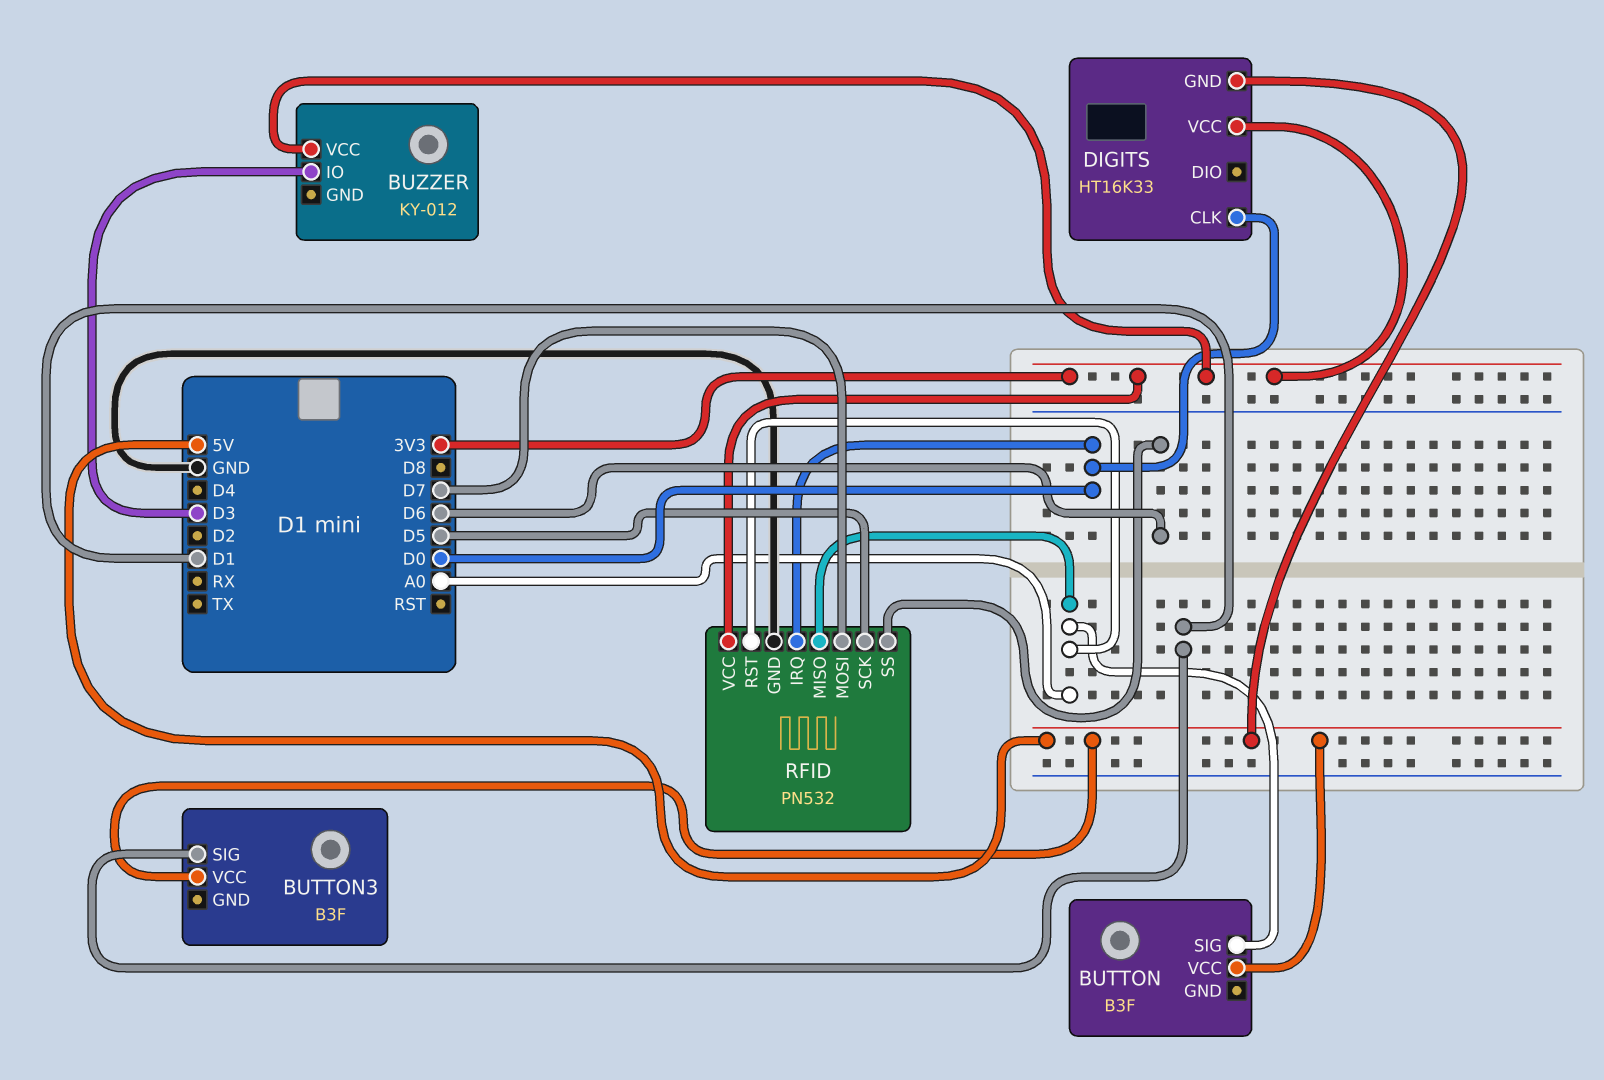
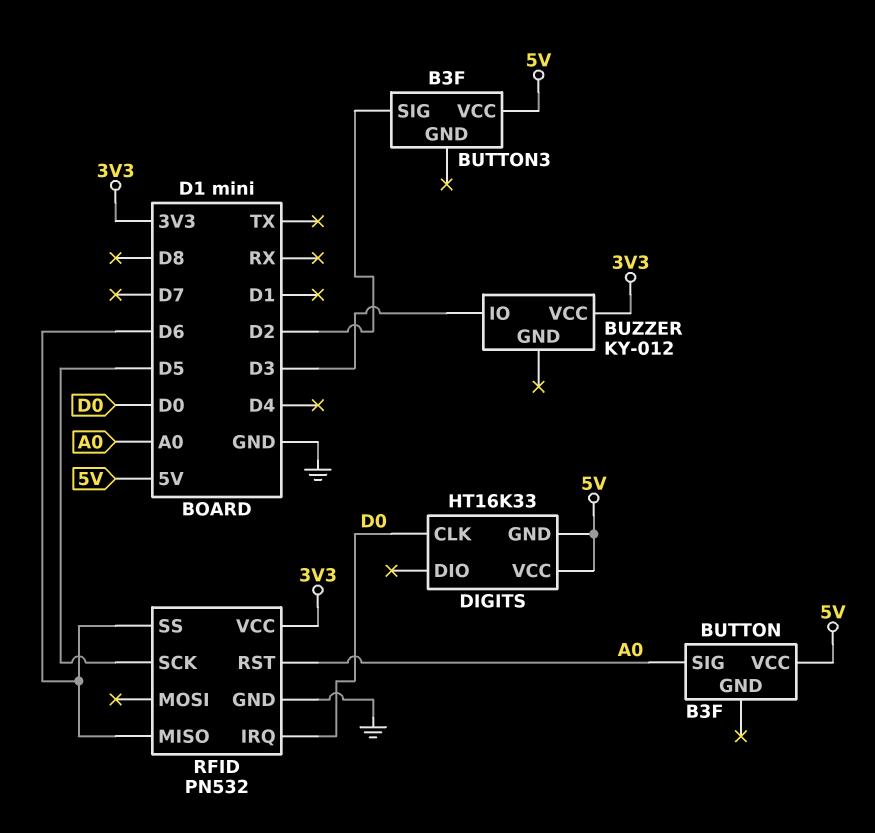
BUTTON3 pin SIG: D1 -> D2
DIGITS pin VCC: 3V3 -> 5V
RFID pin MISO: A0 -> D6
RFID pin MOSI: D7 -> none

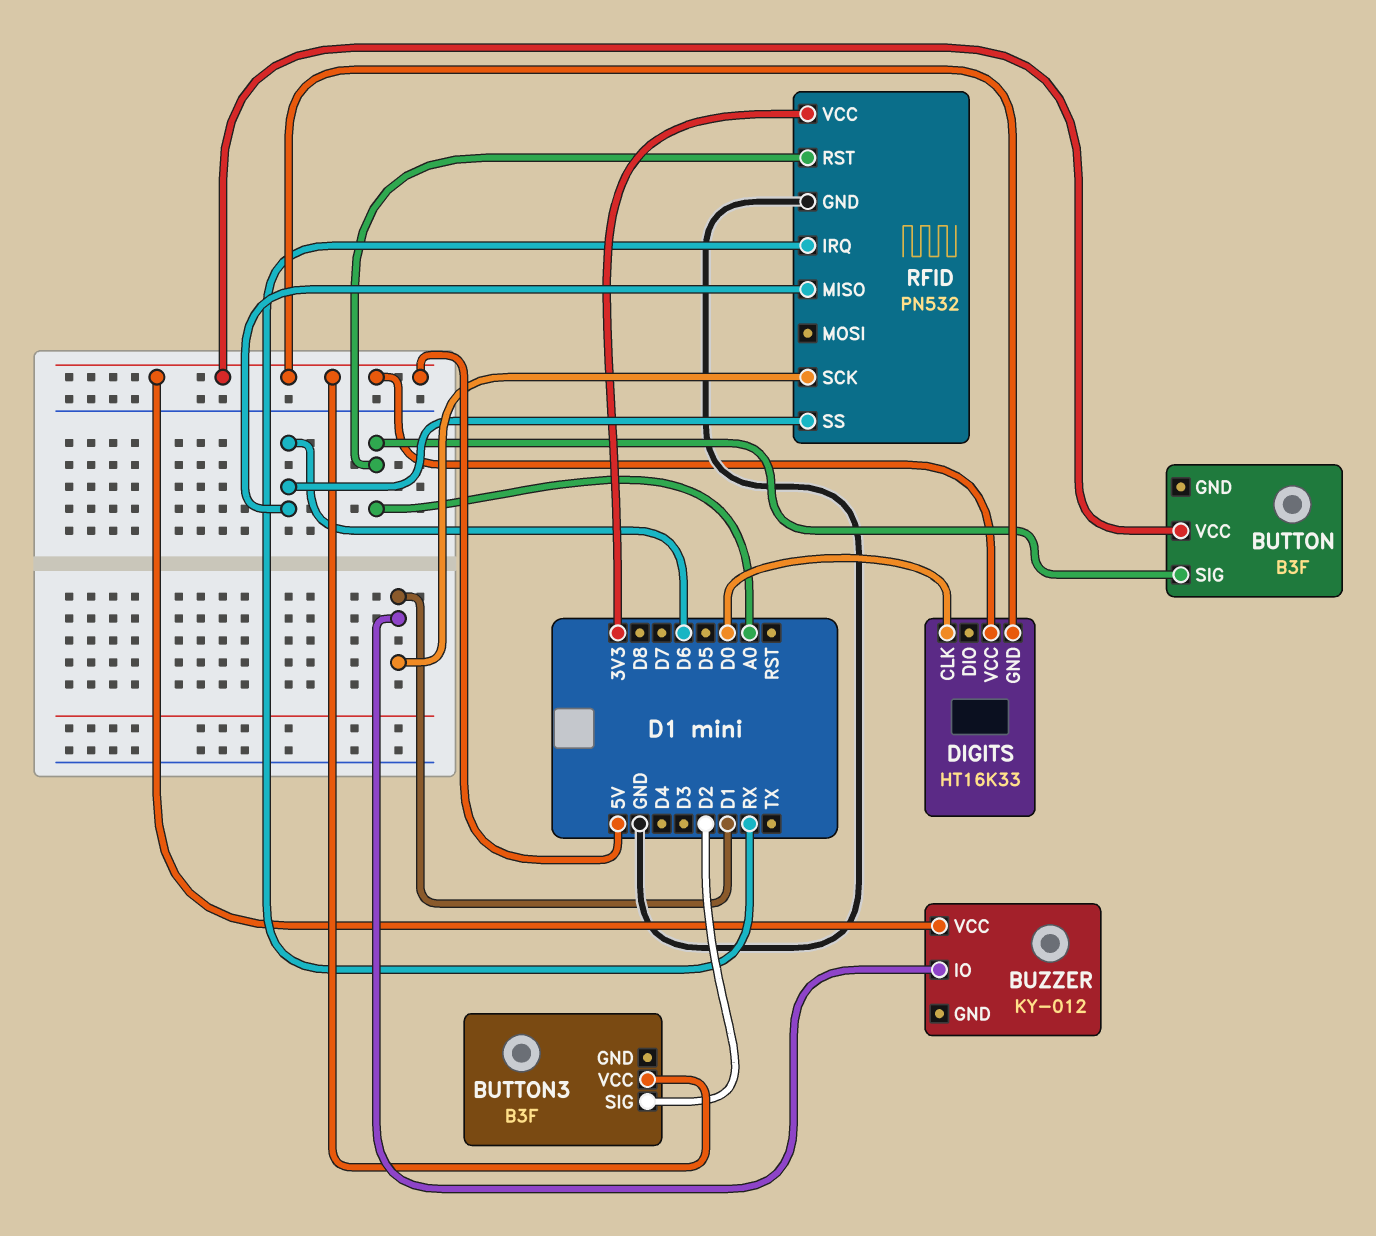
BUZZER pin IO: D3 -> D1
BUZZER pin VCC: 3V3 -> 5V
RFID pin IRQ: D0 -> RX
RFID pin SCK: D5 -> D1

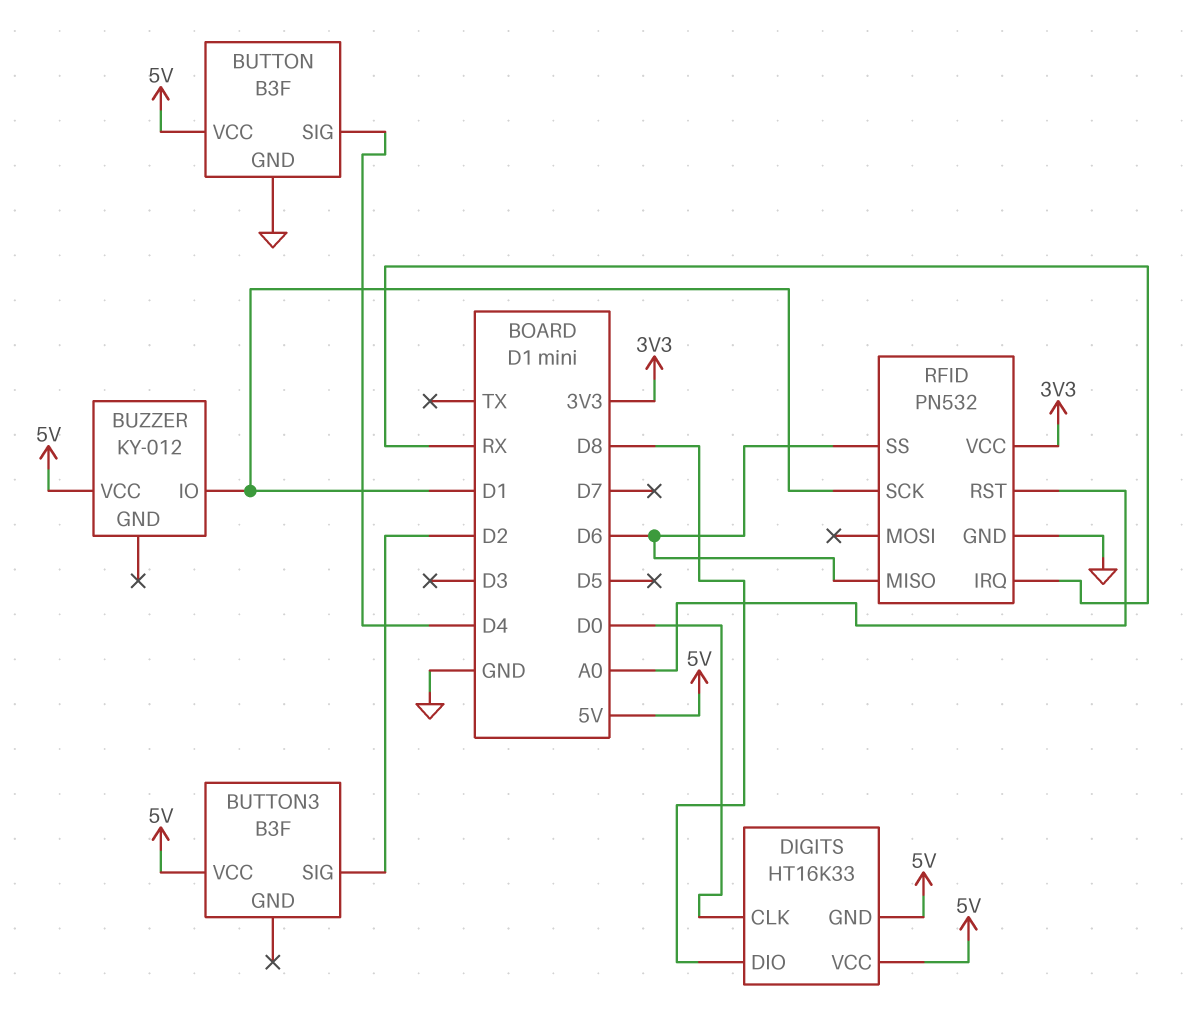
BUTTON pin GND: none -> GND
BUTTON pin SIG: A0 -> D4
DIGITS pin DIO: none -> D8

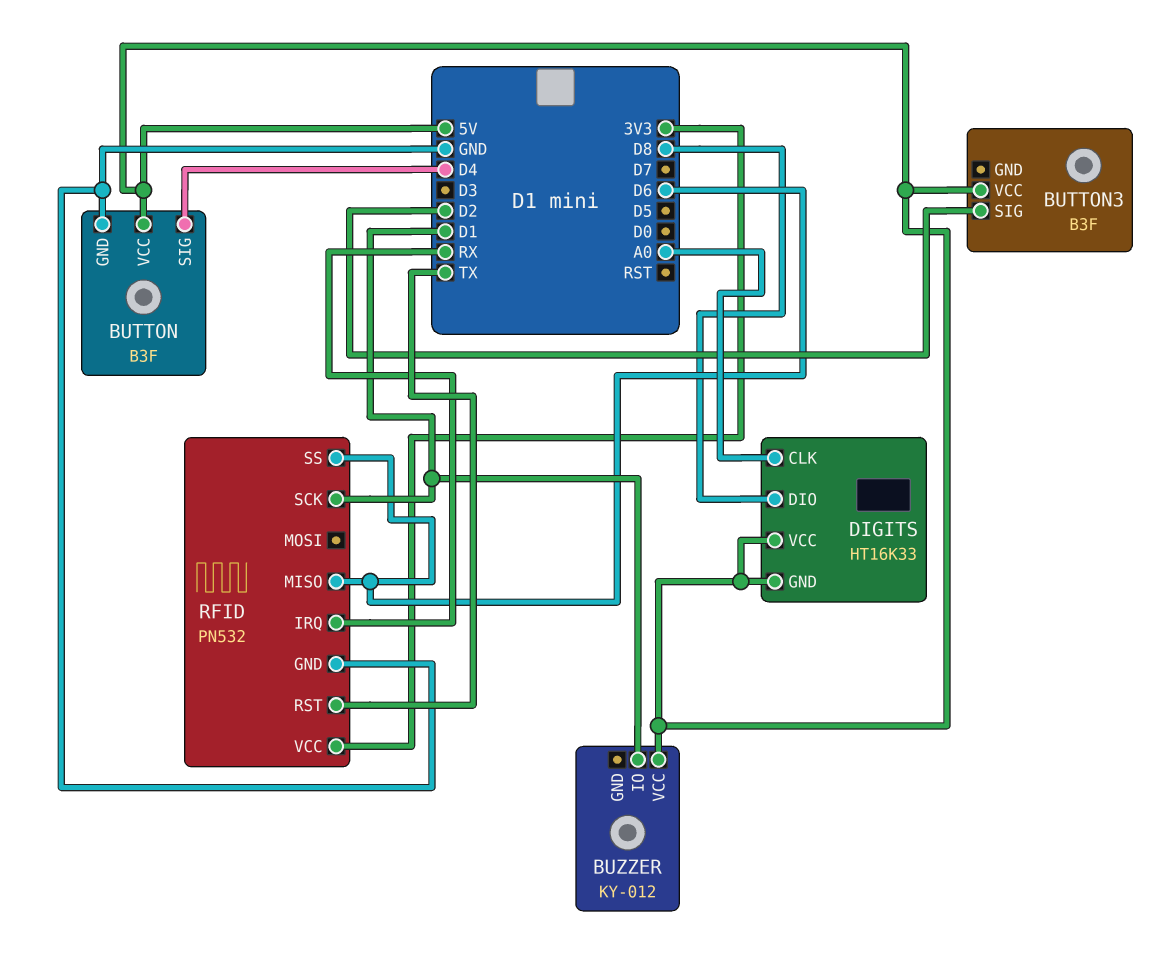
DIGITS pin CLK: D0 -> A0
RFID pin RST: A0 -> TX

